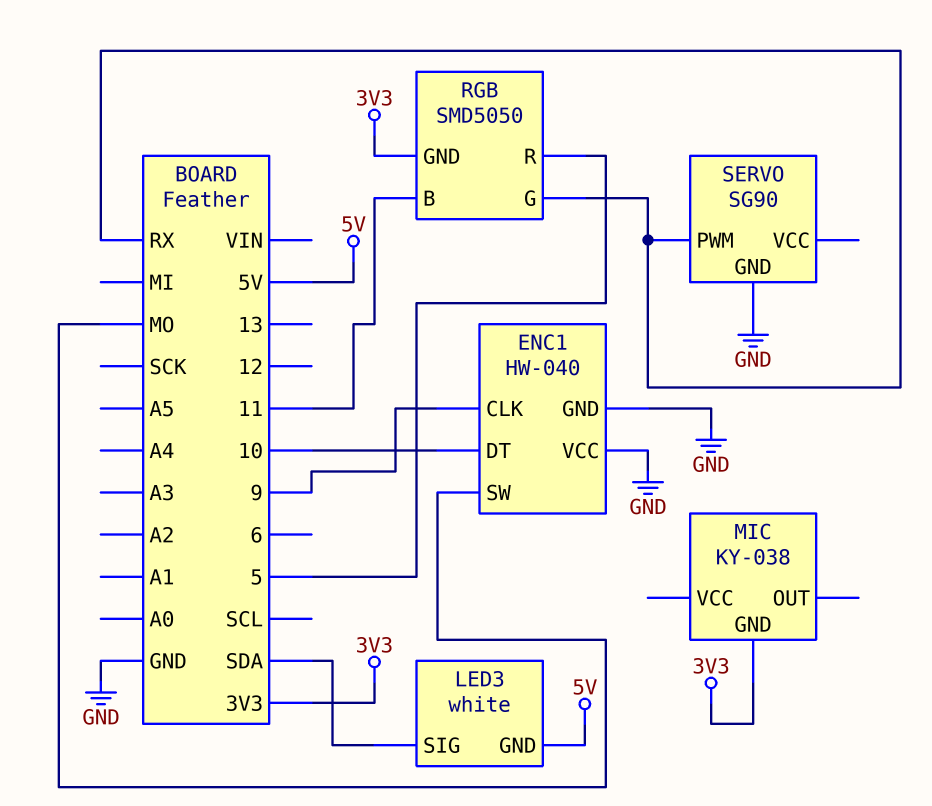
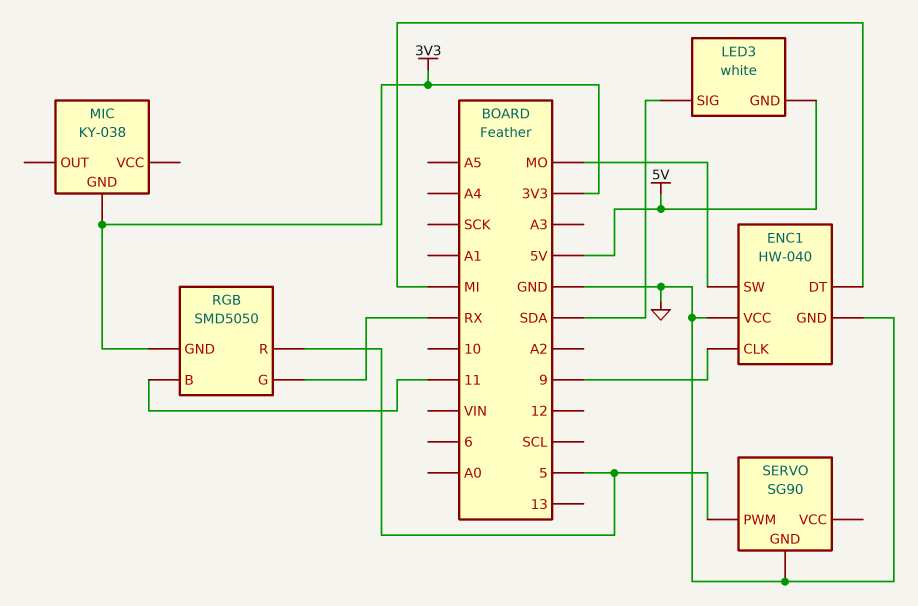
ENC1 pin DT: 10 -> MI
SERVO pin PWM: RX -> 5

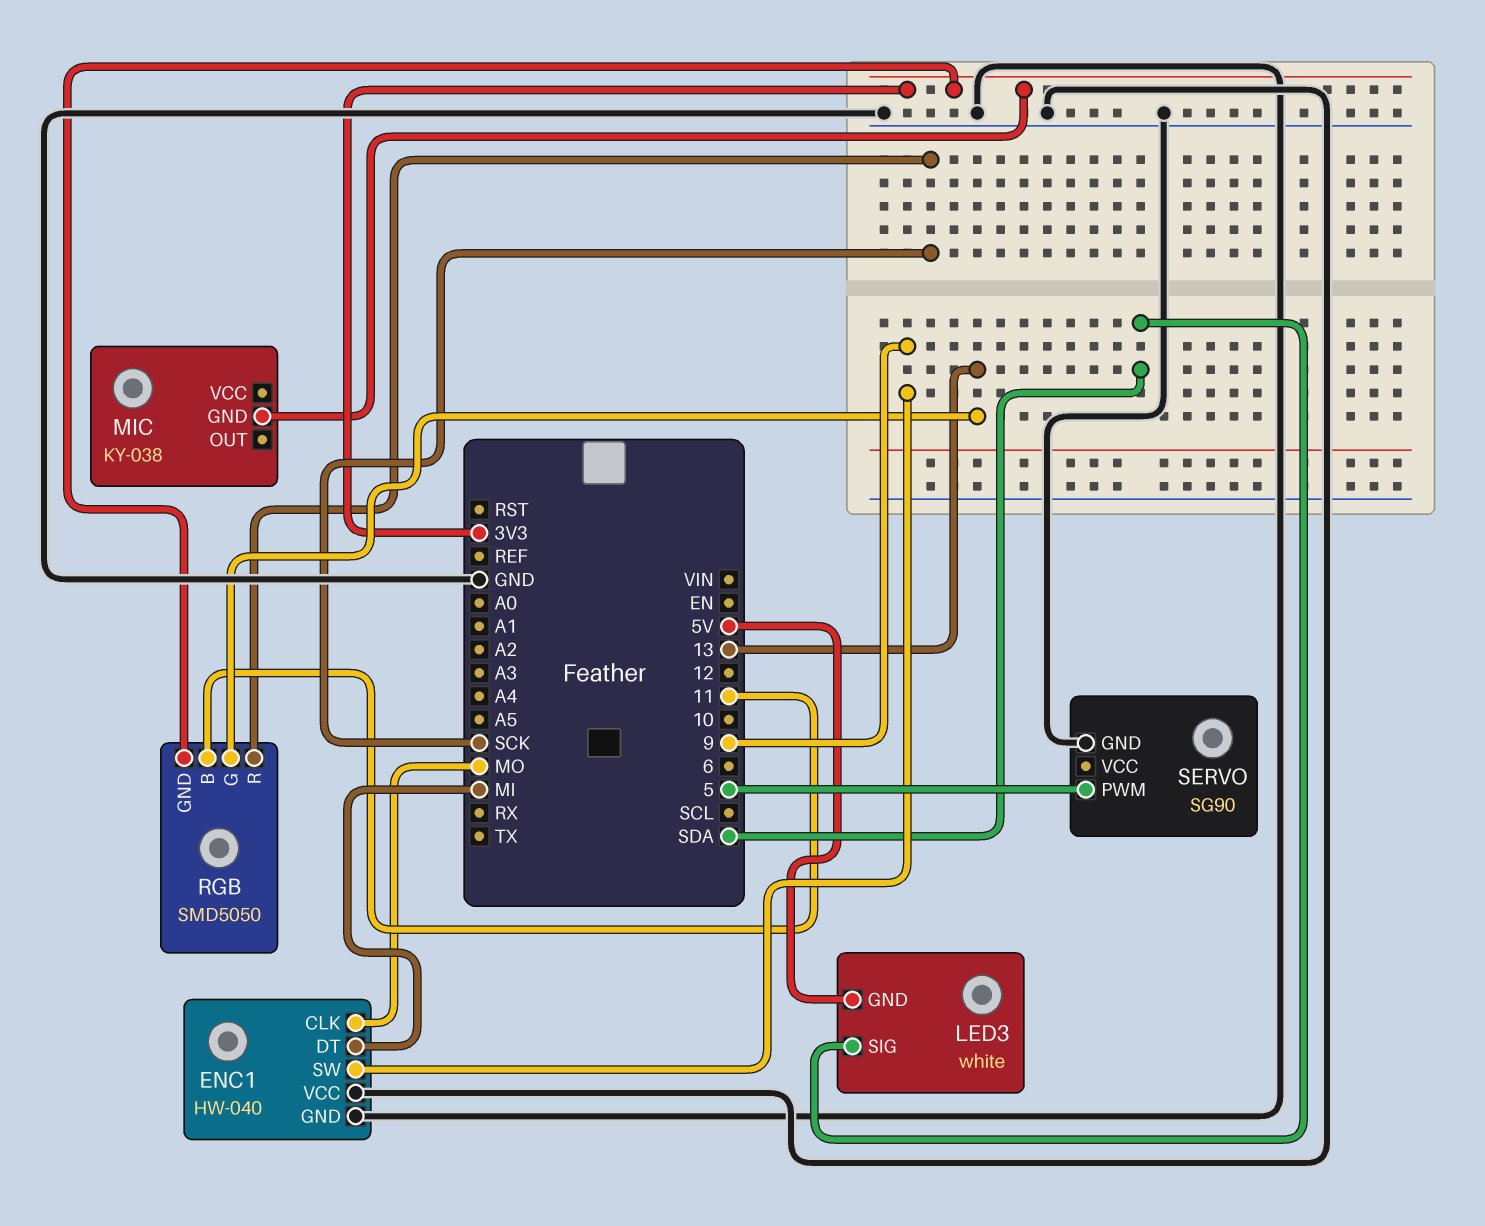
ENC1 pin CLK: 9 -> MO
ENC1 pin SW: MO -> 9
RGB pin G: RX -> 13
RGB pin R: 5 -> SCK

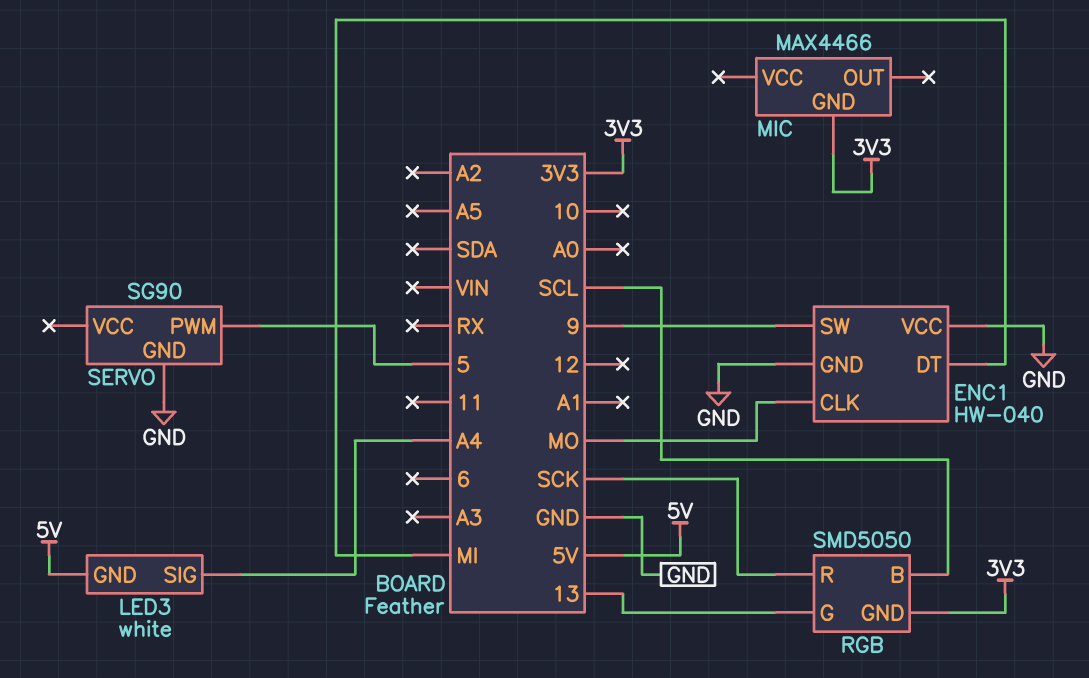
LED3 pin SIG: SDA -> A4
MIC: KY-038 -> MAX4466
RGB pin B: 11 -> SCL

